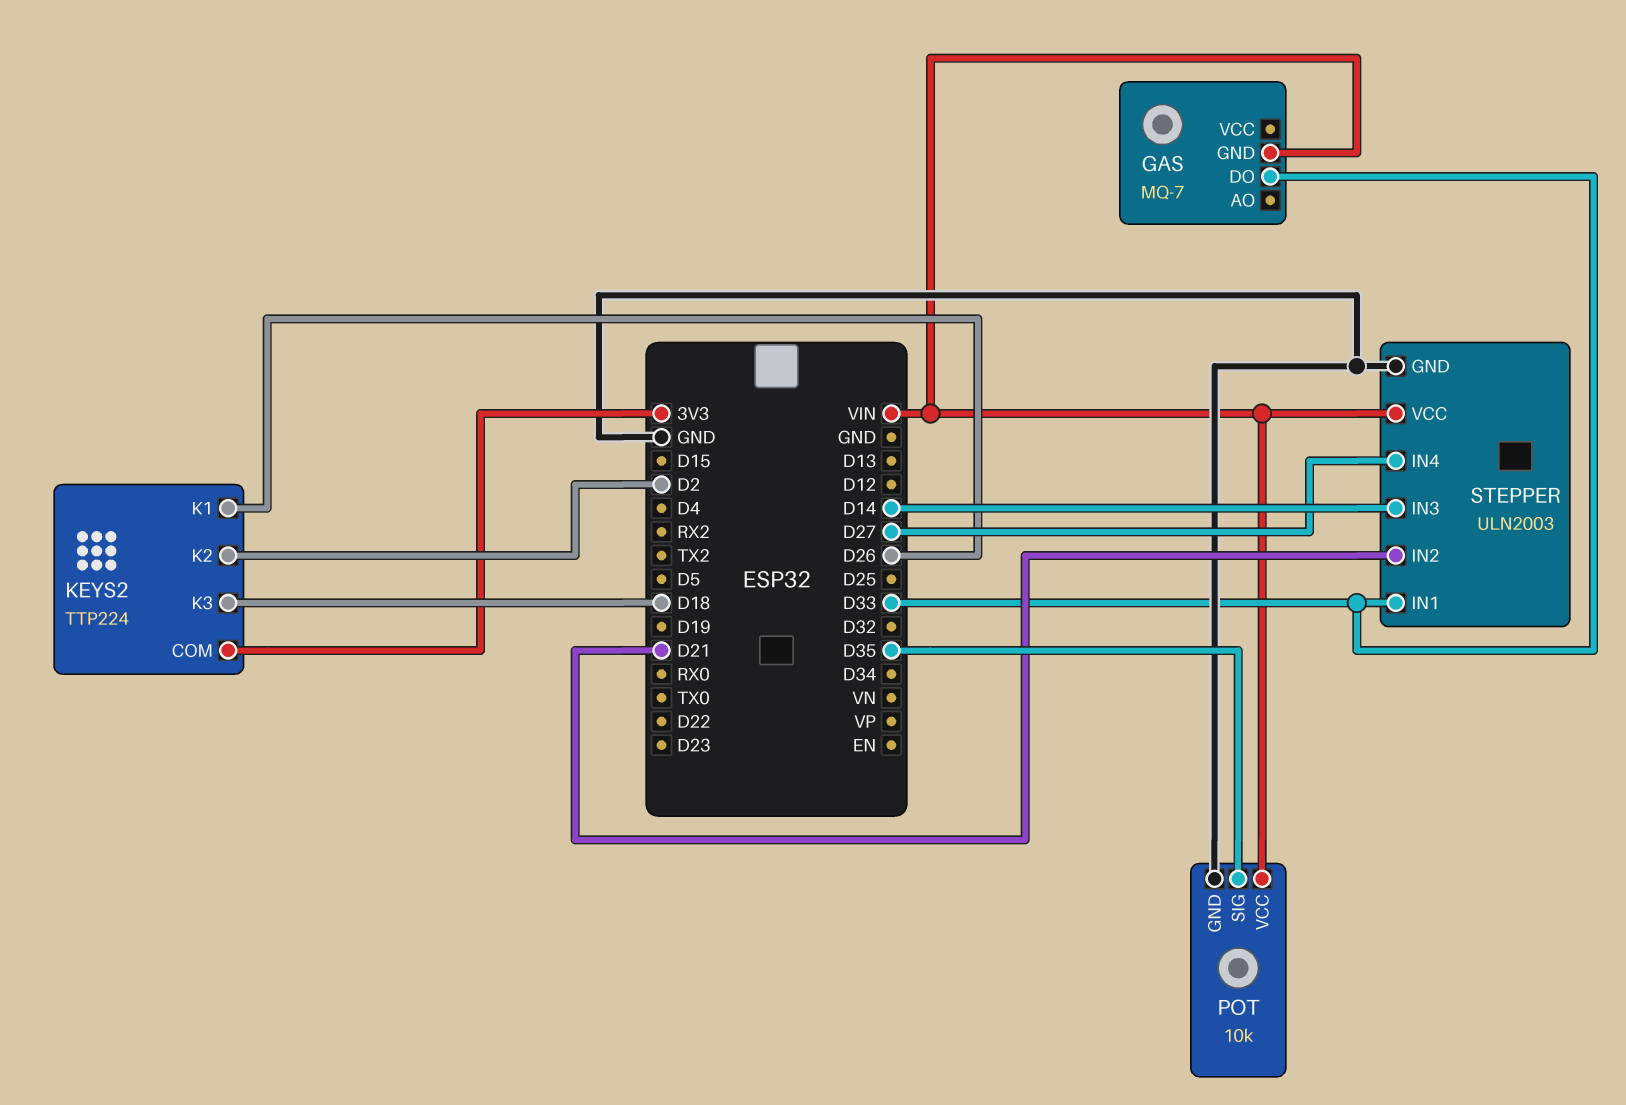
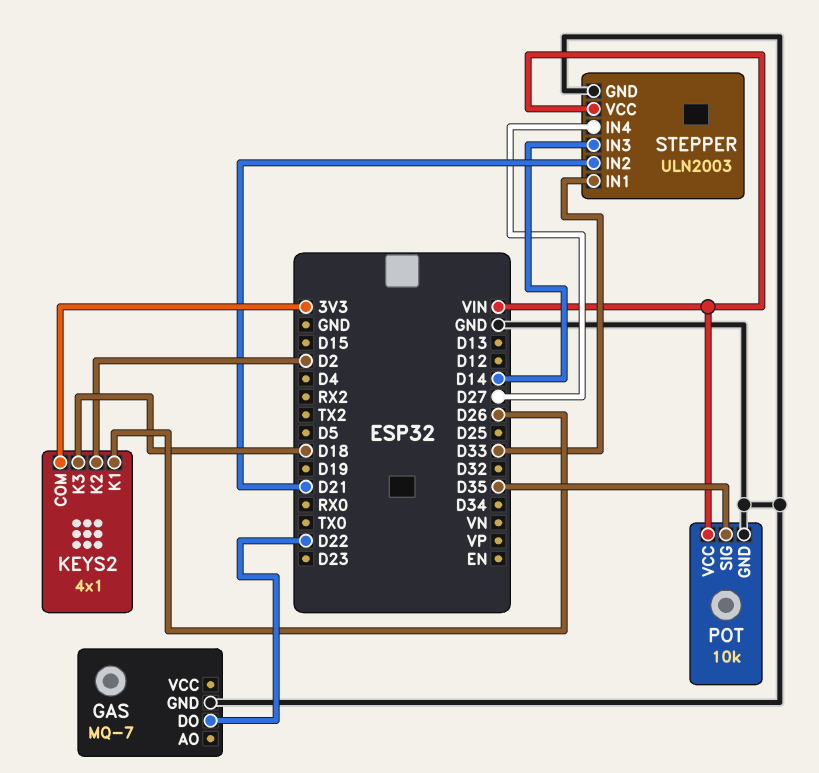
GAS pin DO: D33 -> D22
GAS pin GND: VIN -> GND
KEYS2: TTP224 -> 4x1

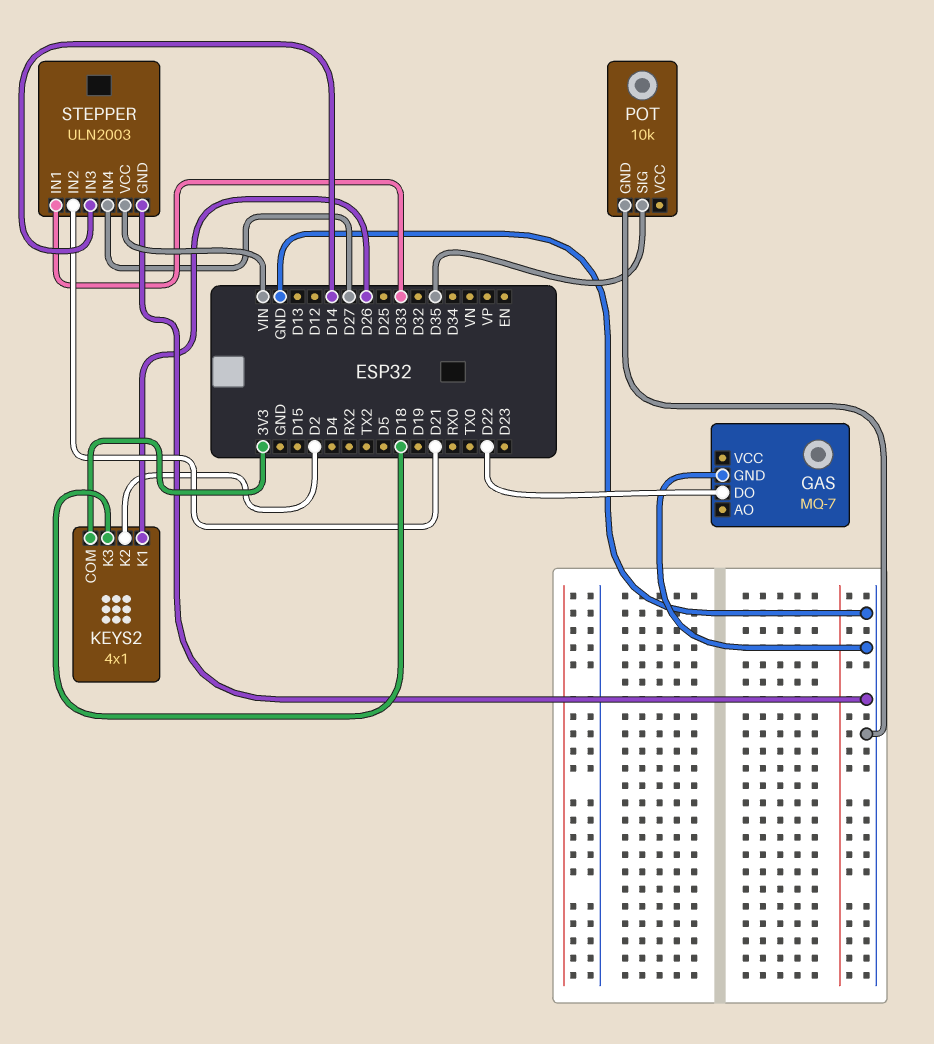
POT pin VCC: VIN -> none

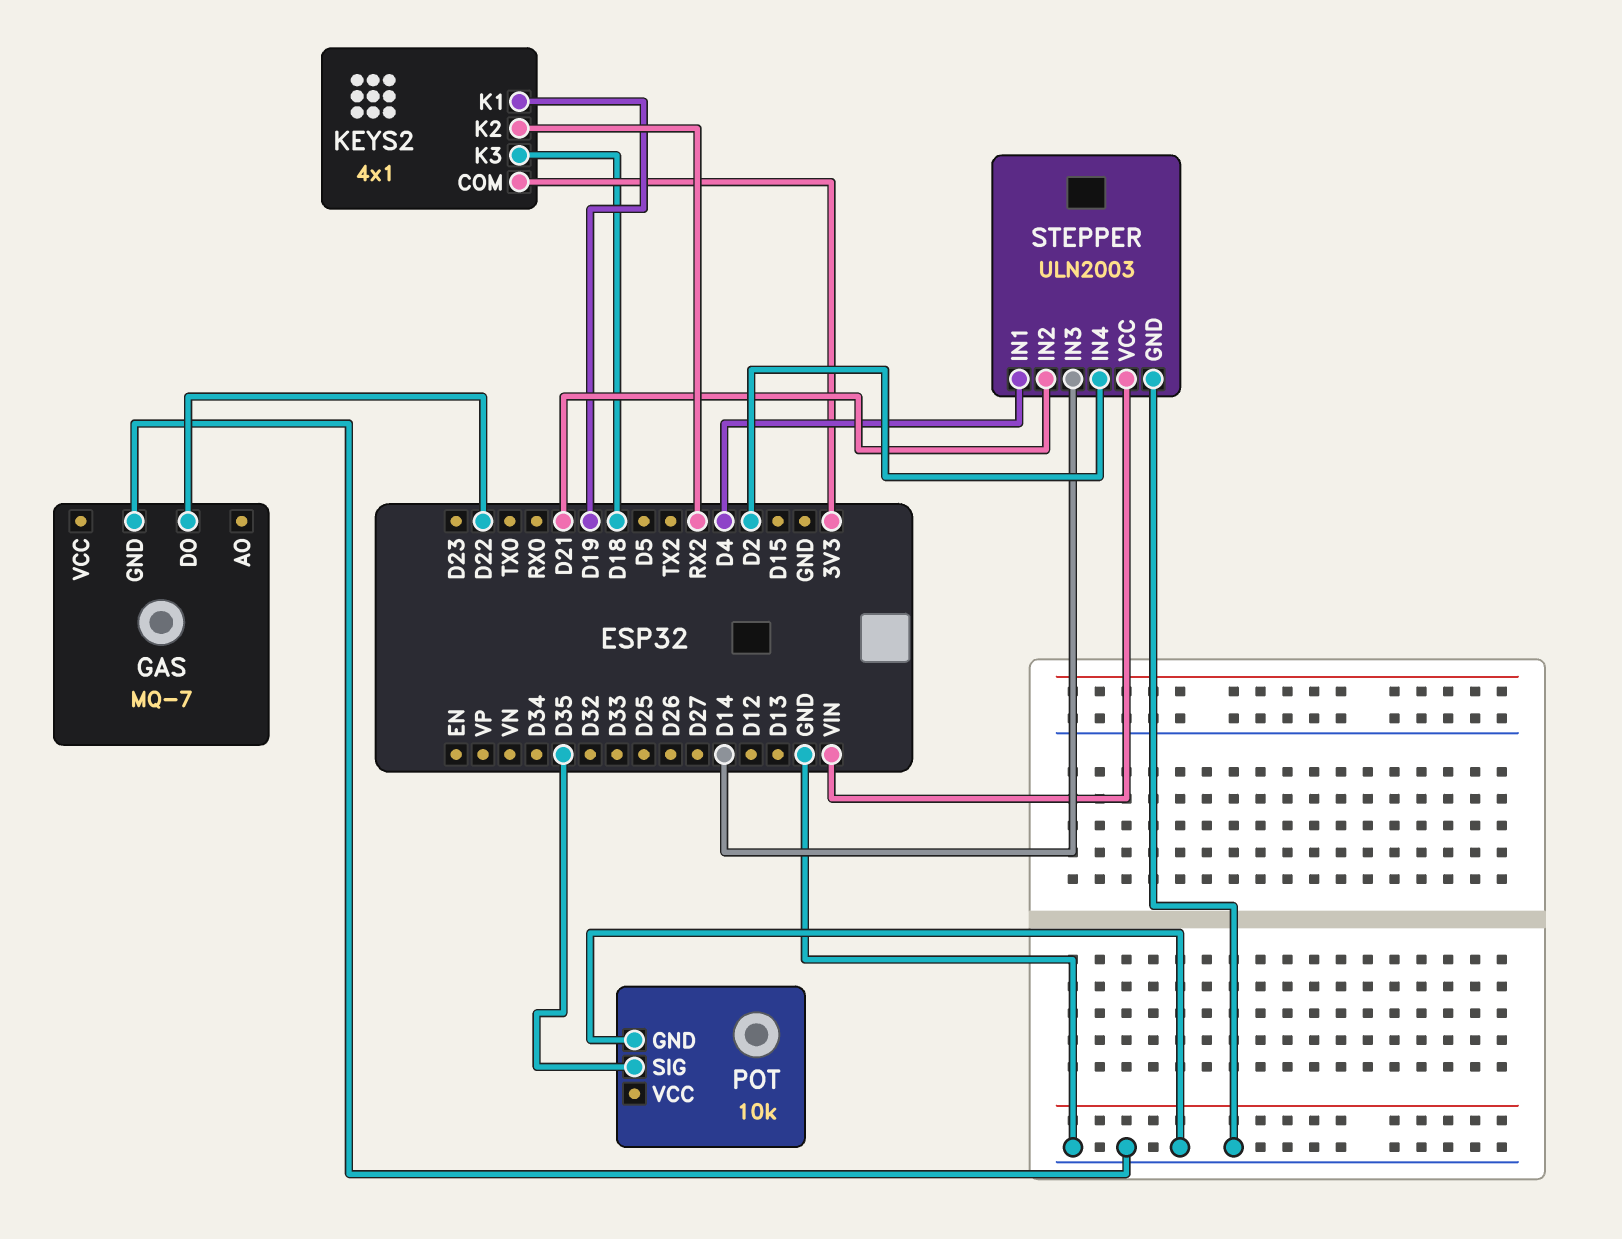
KEYS2 pin K1: D26 -> D19
KEYS2 pin K2: D2 -> RX2
STEPPER pin IN1: D33 -> D4
STEPPER pin IN4: D27 -> D2

